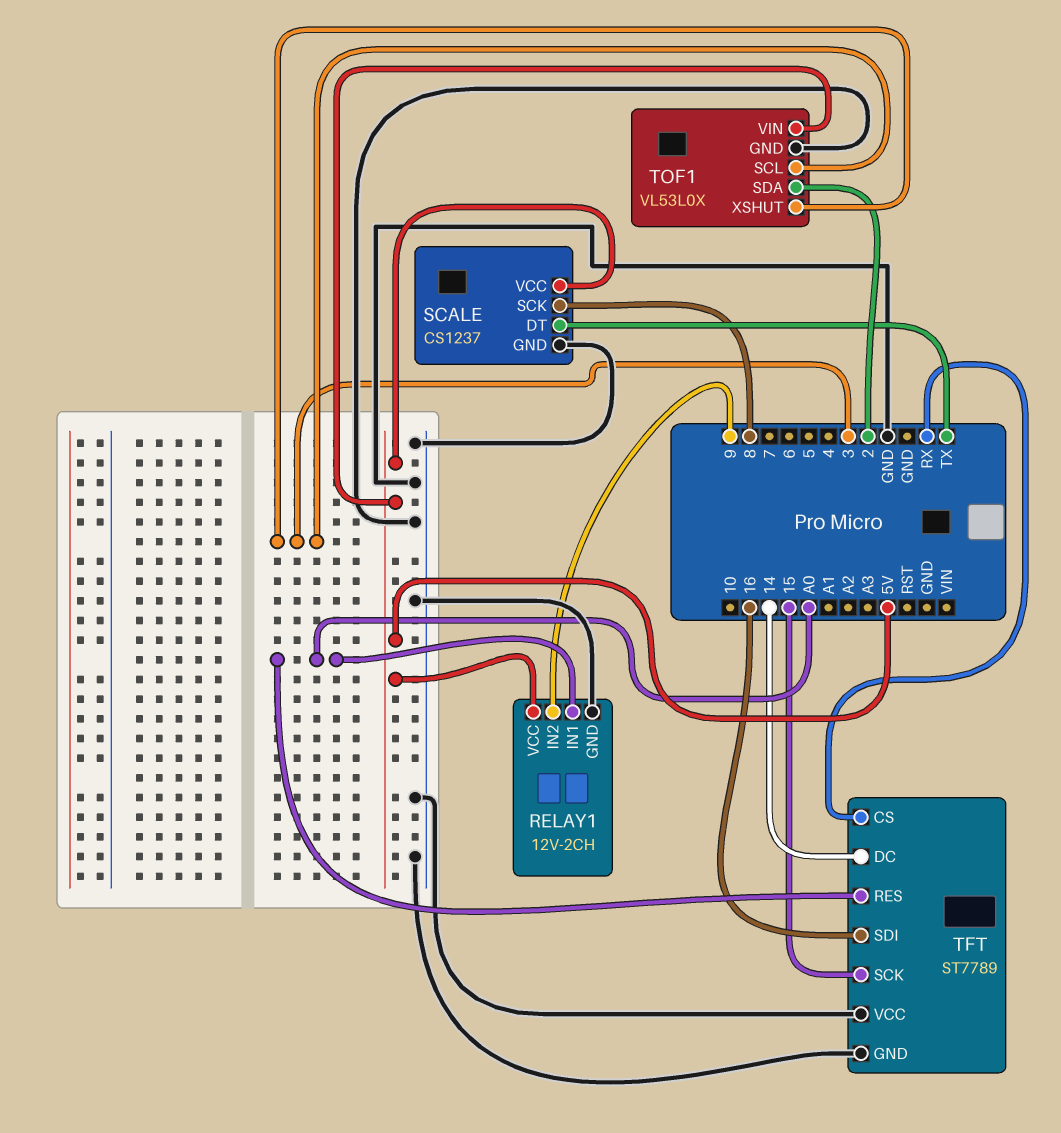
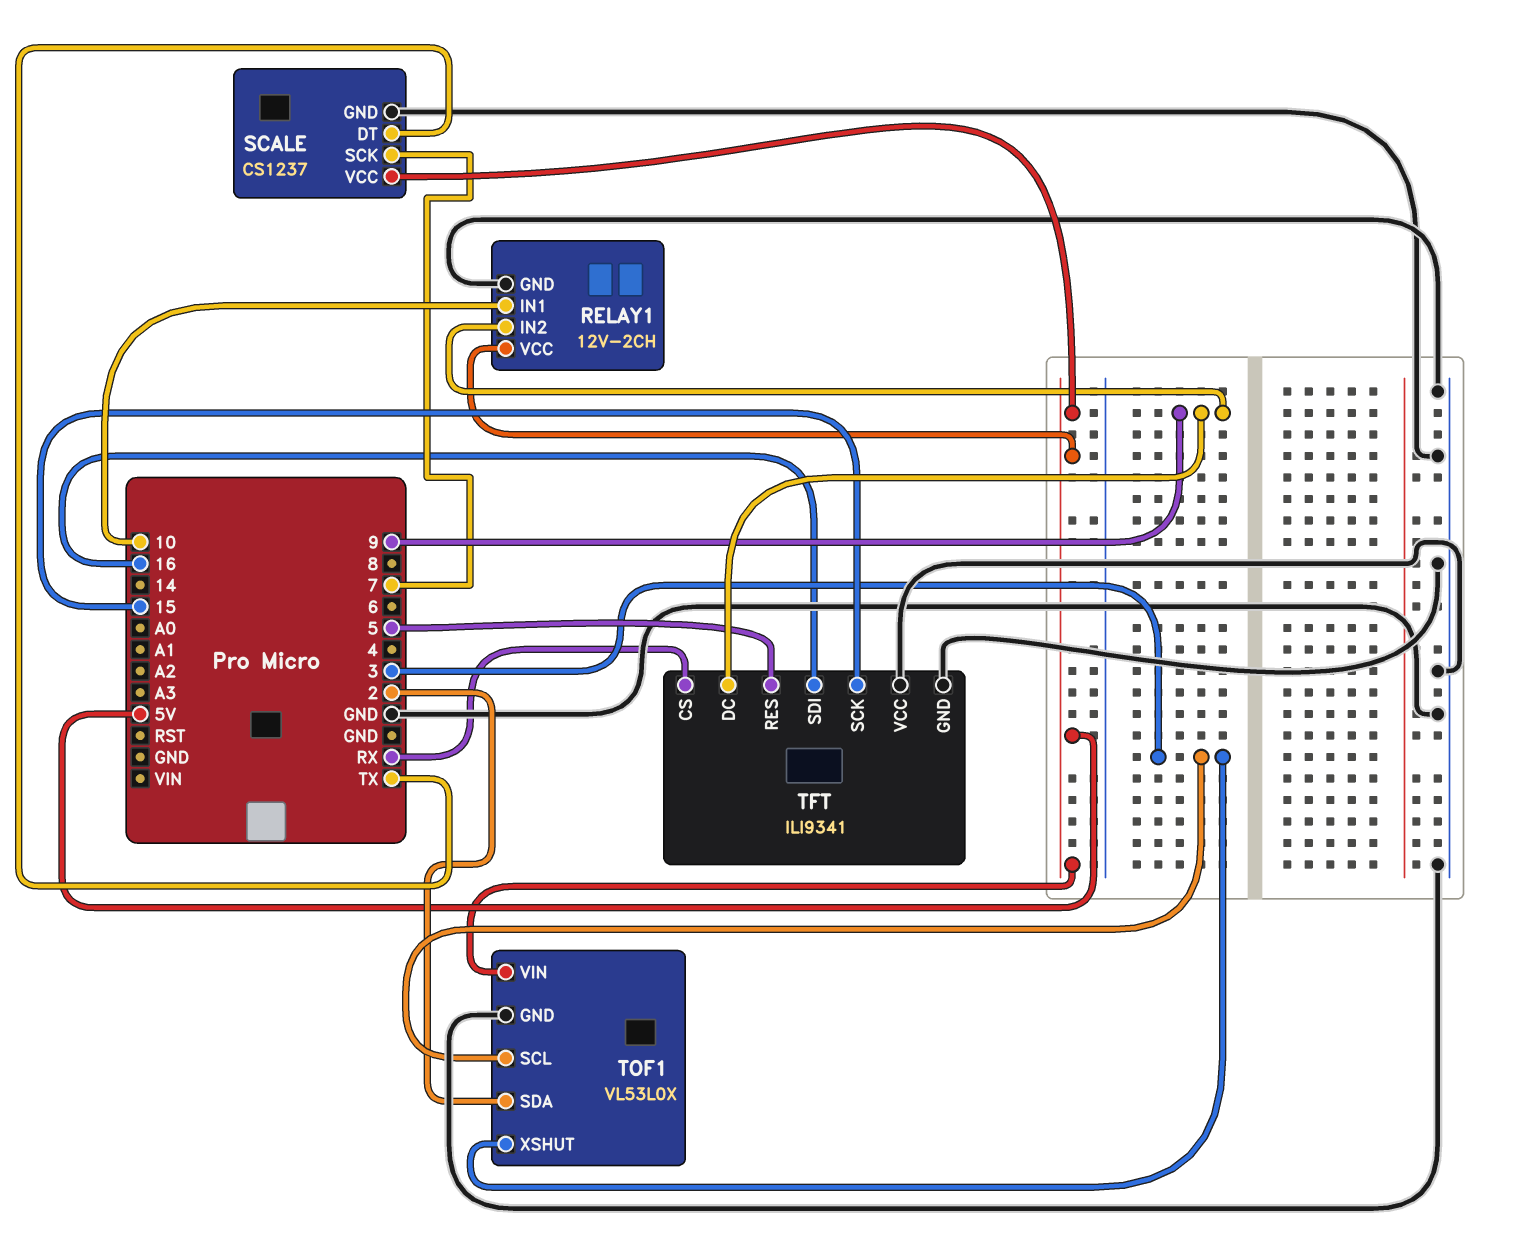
RELAY1 pin IN1: A0 -> 10
SCALE pin SCK: 8 -> 7
TFT: ST7789 -> ILI9341
TFT pin DC: 14 -> 9
TFT pin RES: A0 -> 5

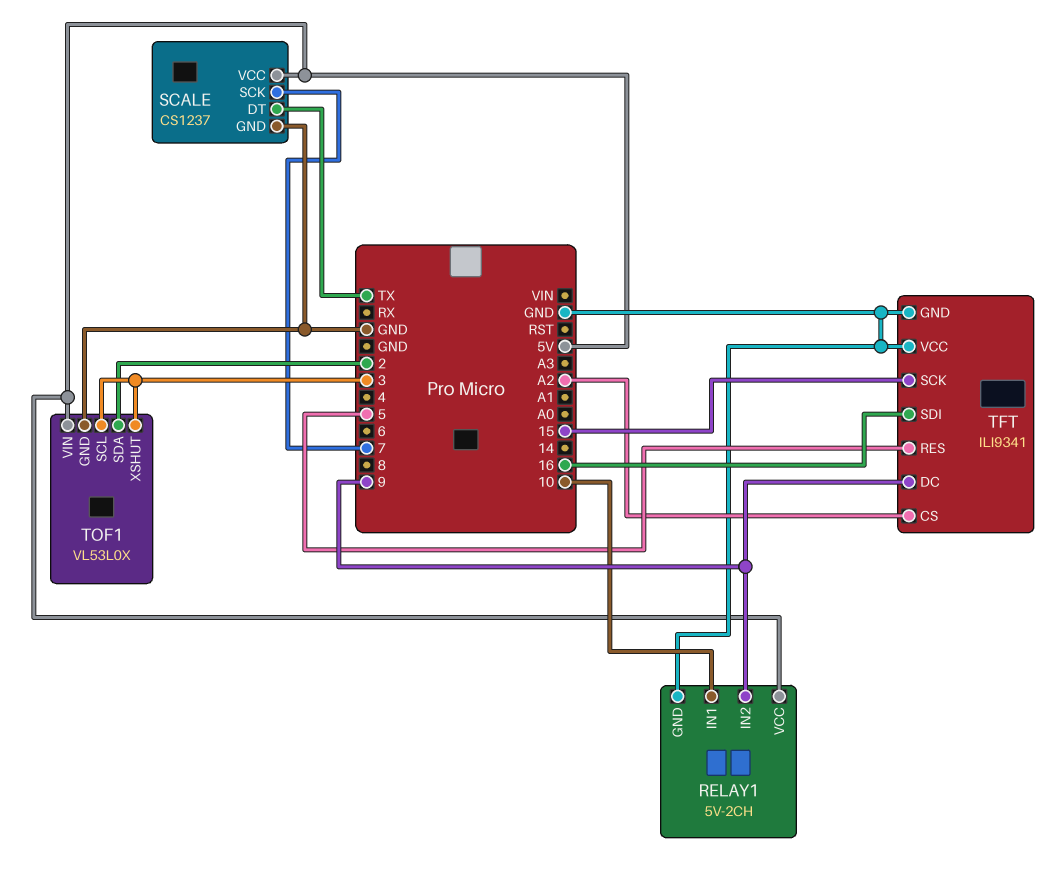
RELAY1: 12V-2CH -> 5V-2CH
TFT pin CS: RX -> A2

